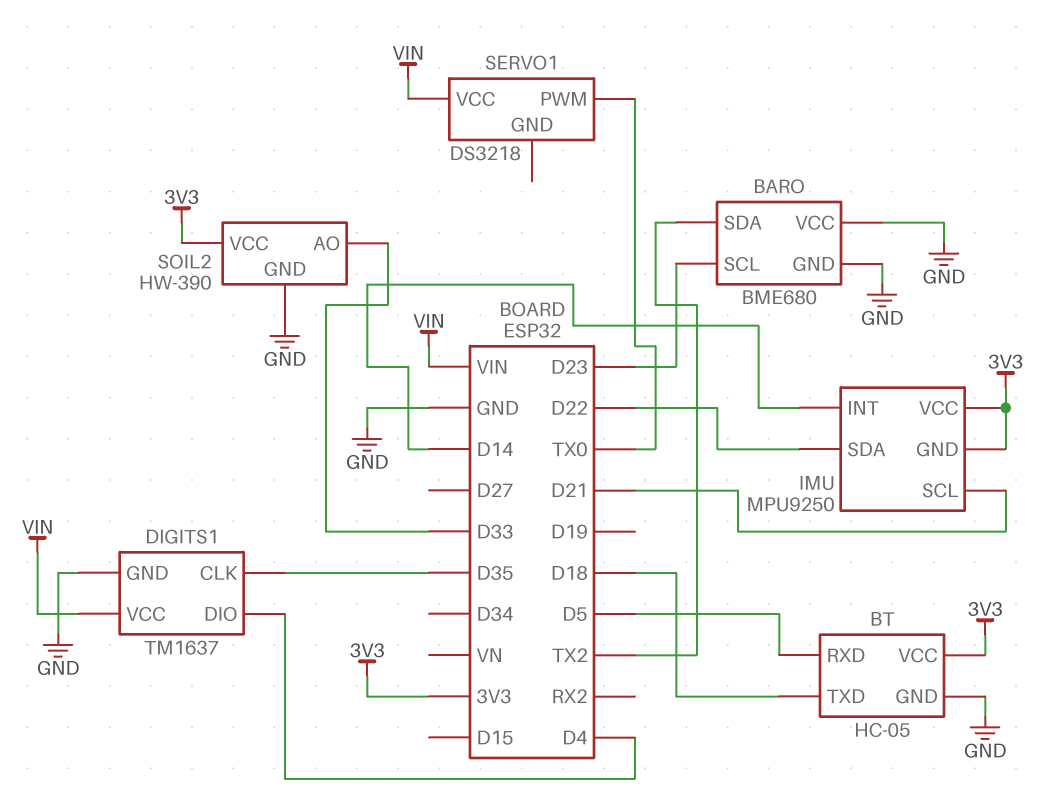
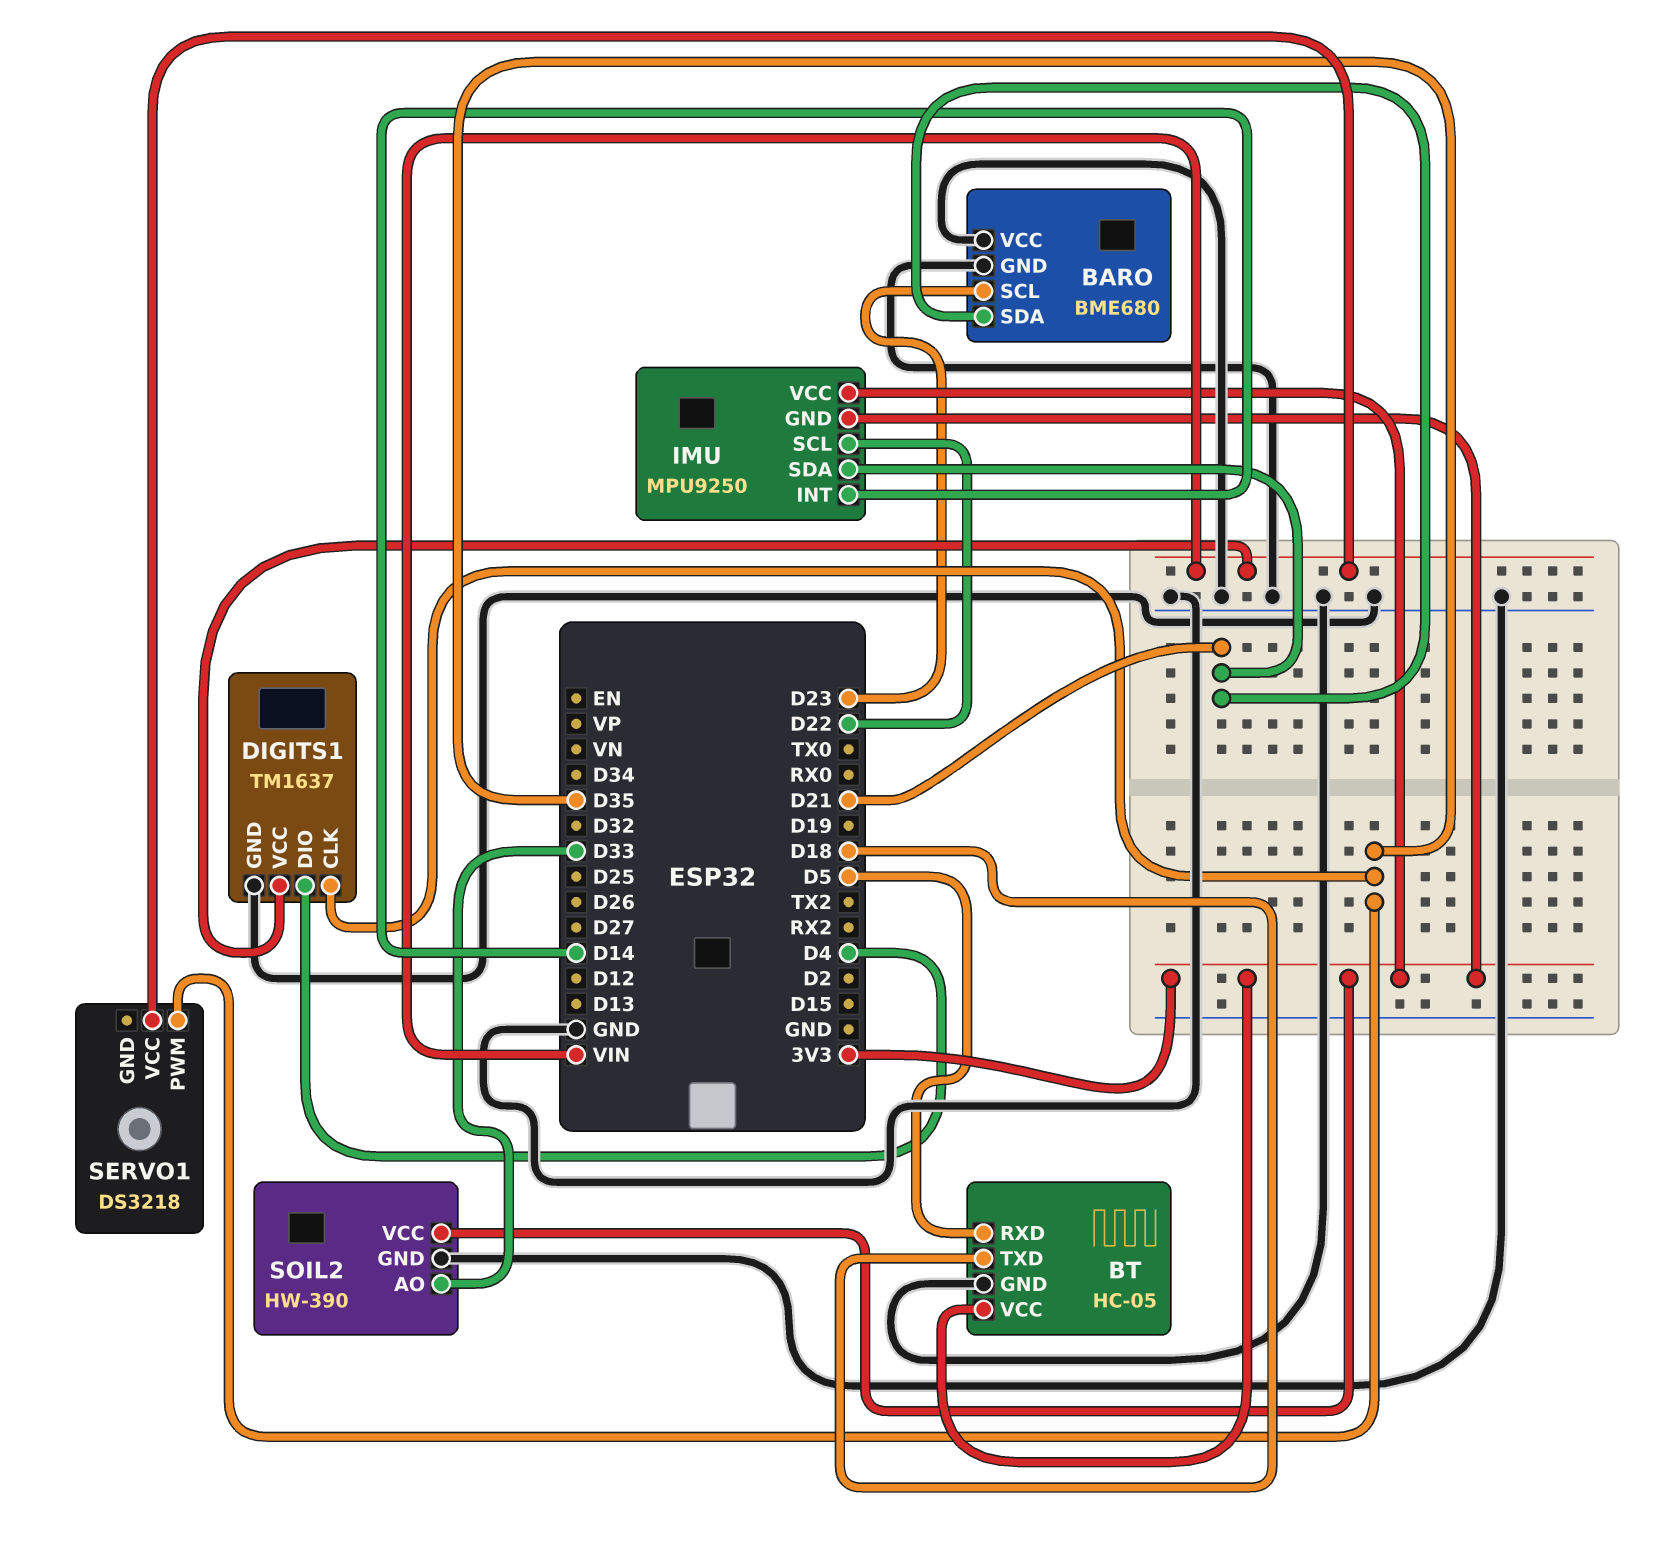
BARO pin SDA: TX2 -> D21
IMU pin SCL: D21 -> D22
IMU pin SDA: D22 -> D21
SERVO1 pin PWM: TX0 -> D35

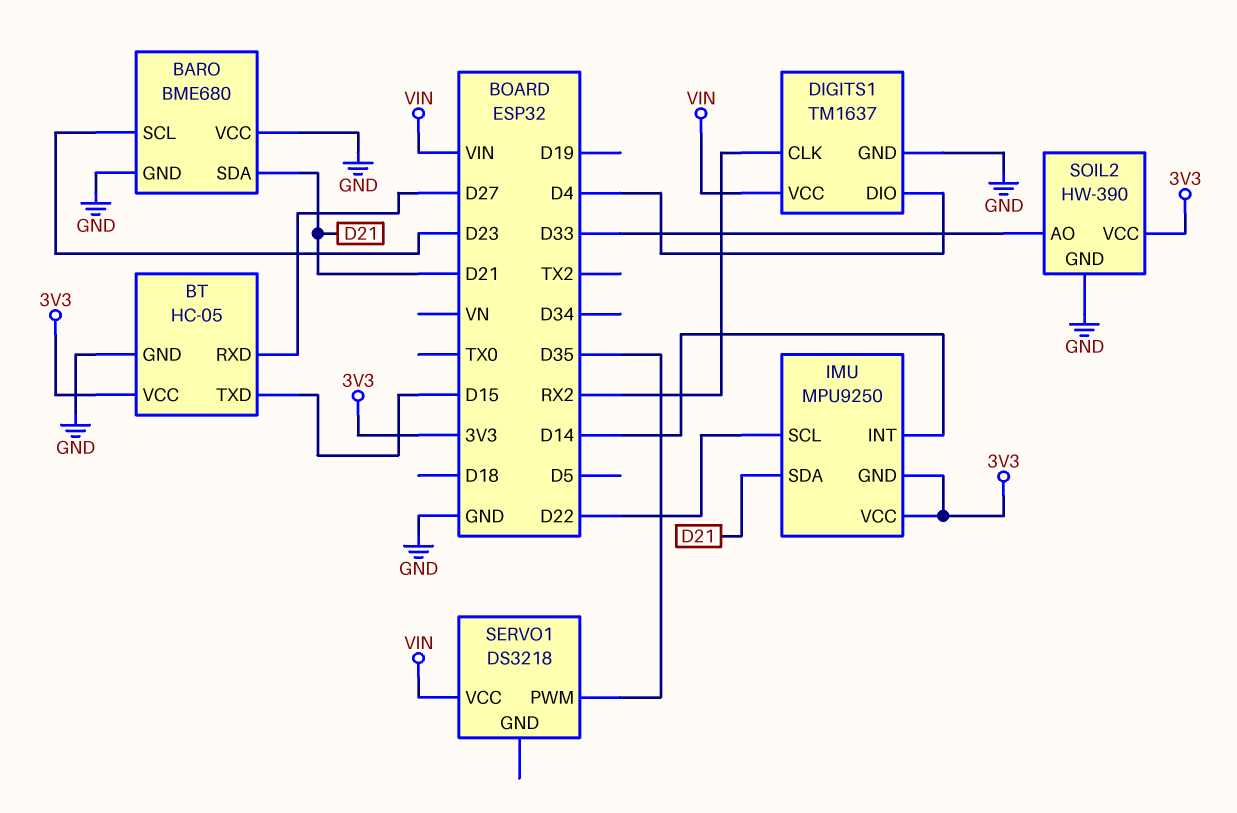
BT pin RXD: D5 -> D27
BT pin TXD: D18 -> D15
DIGITS1 pin CLK: D35 -> RX2

